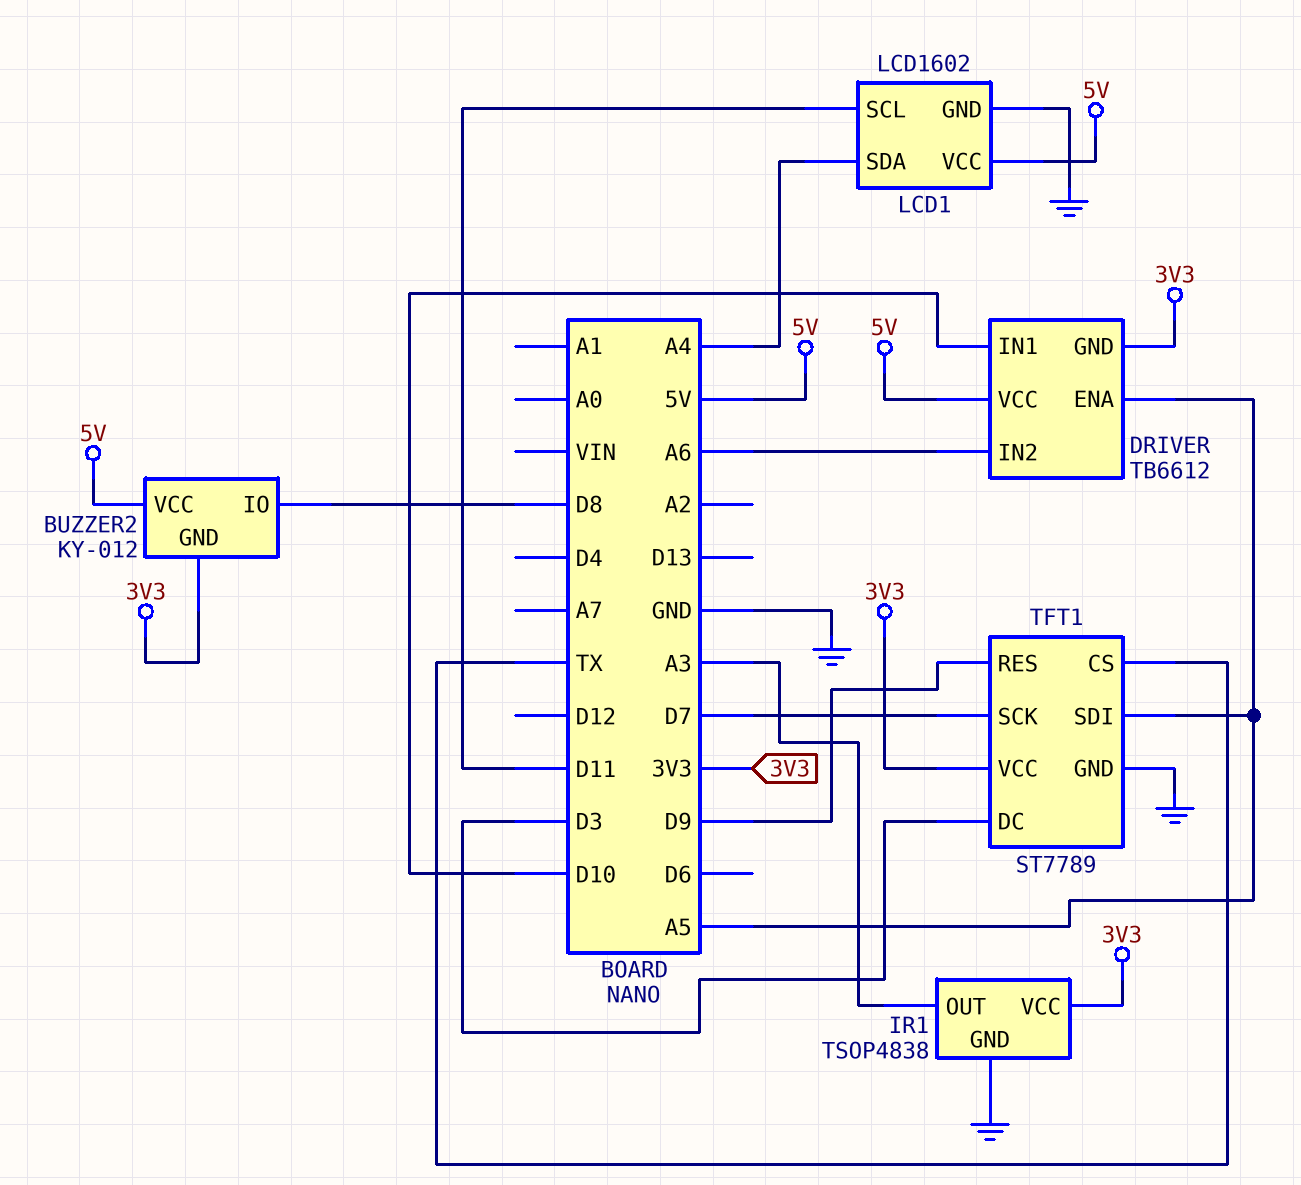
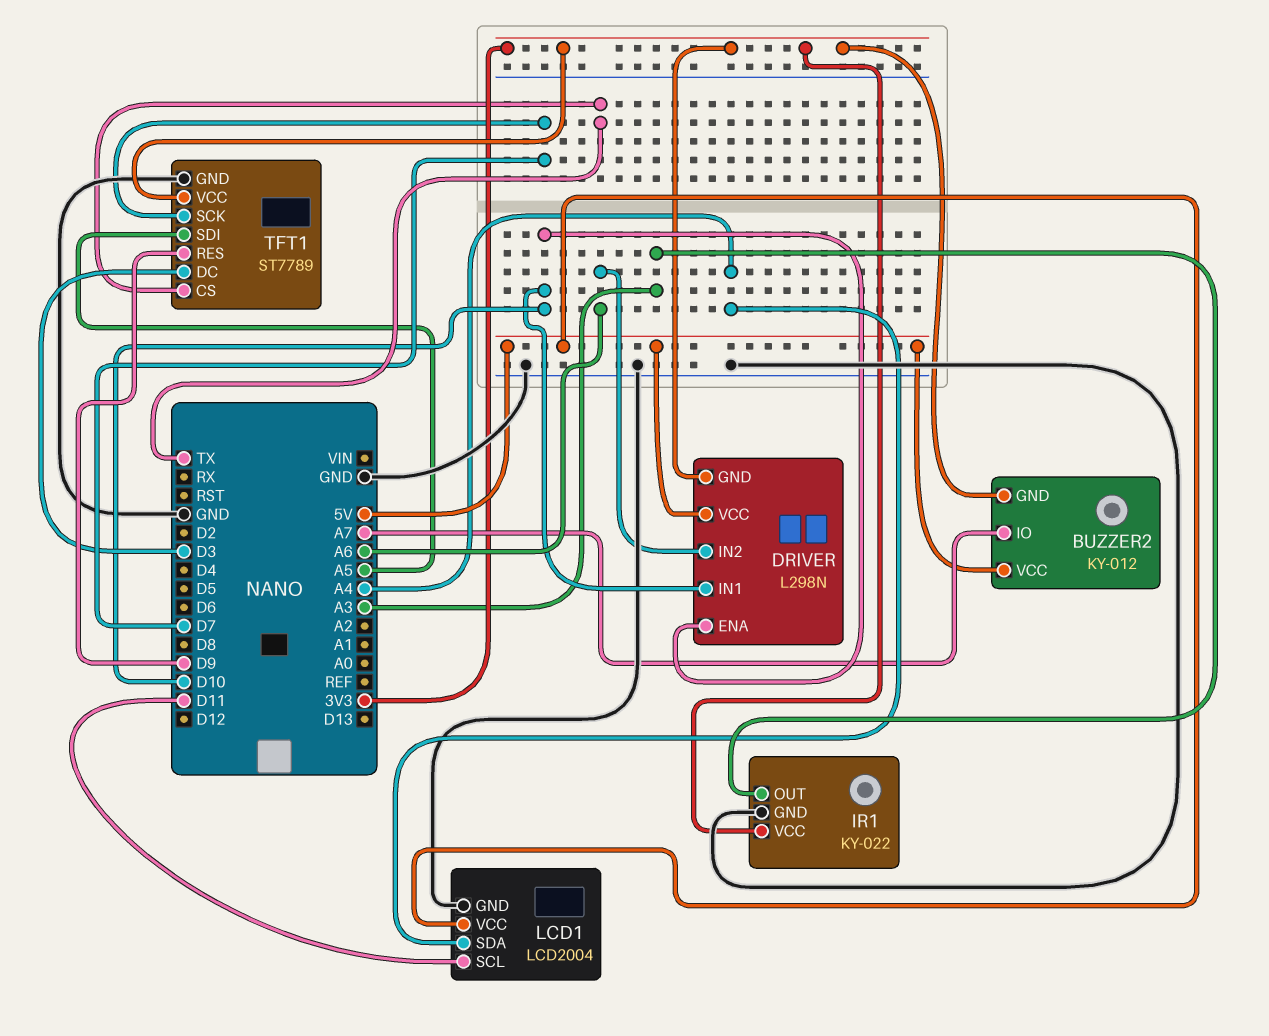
BUZZER2 pin IO: D8 -> A7
DRIVER: TB6612 -> L298N
DRIVER pin ENA: A5 -> D10
IR1: TSOP4838 -> KY-022
LCD1: LCD1602 -> LCD2004

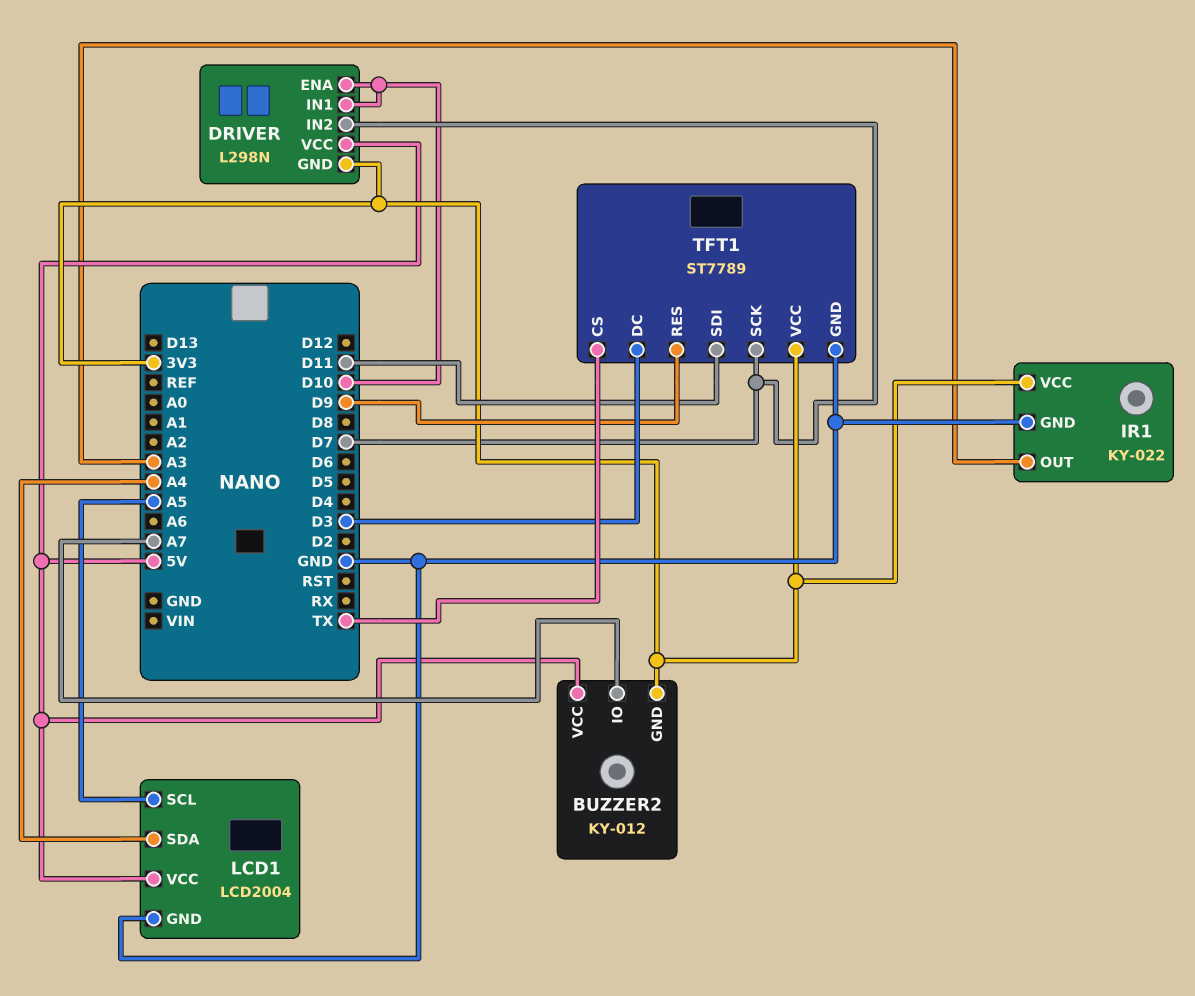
DRIVER pin IN2: A6 -> D7
LCD1 pin SCL: D11 -> A5
TFT1 pin SDI: A5 -> D11

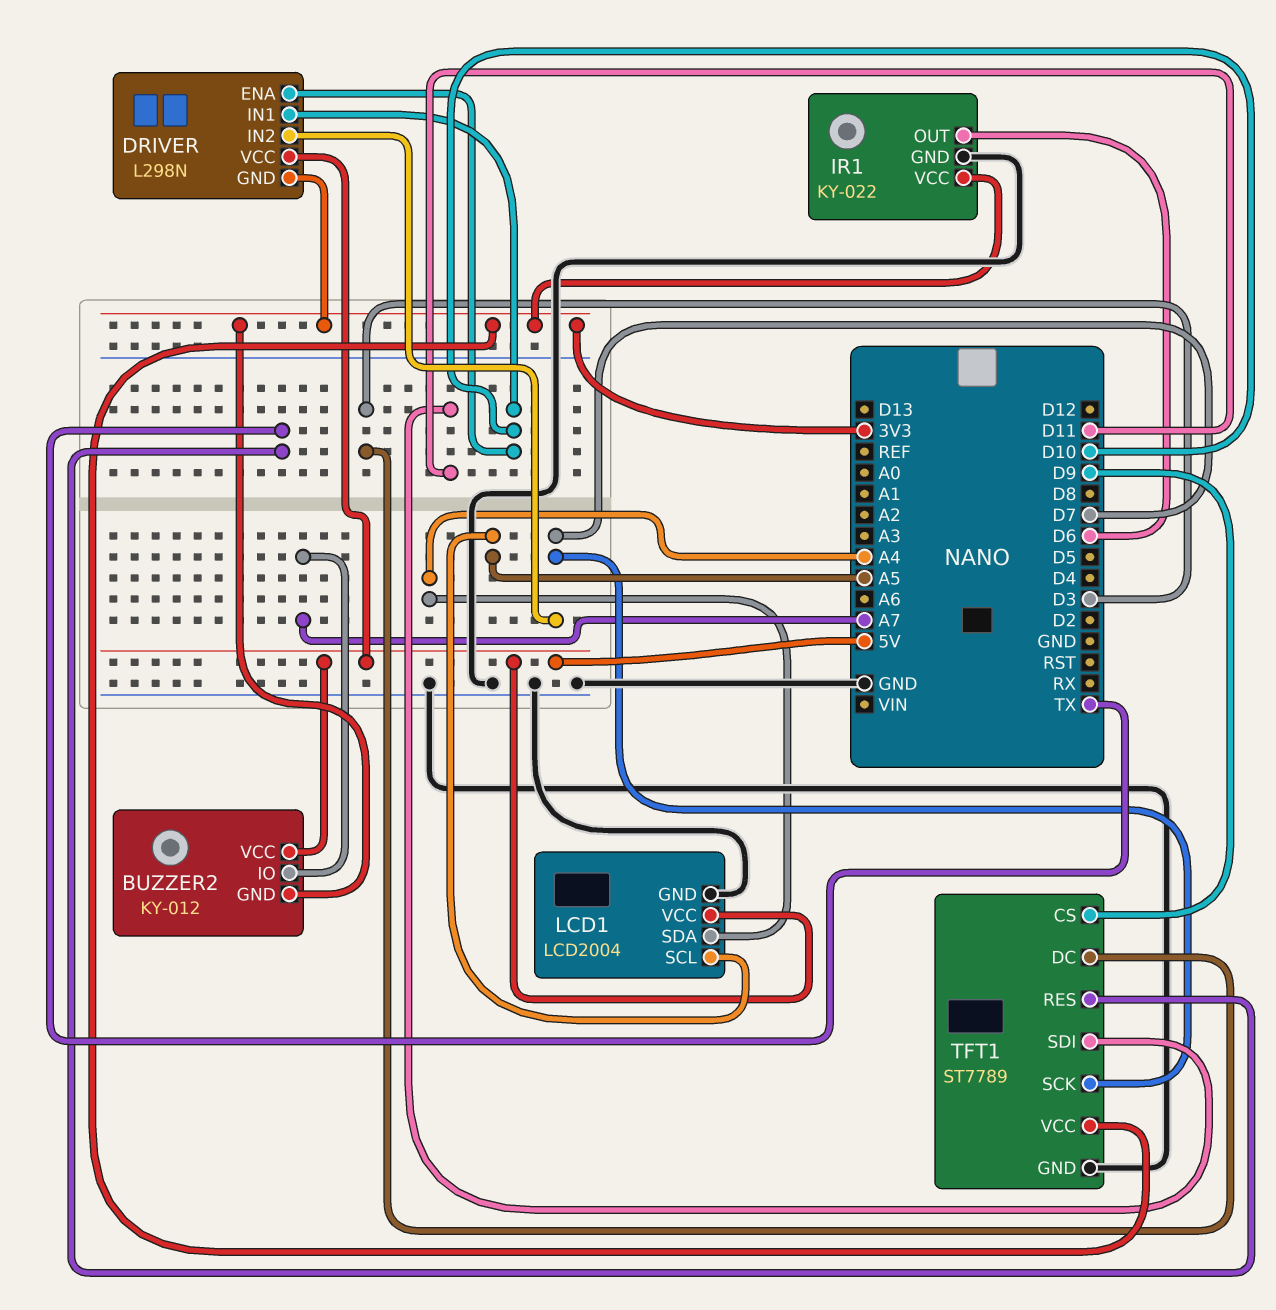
IR1 pin OUT: A3 -> D6
TFT1 pin CS: TX -> D9
TFT1 pin RES: D9 -> TX

